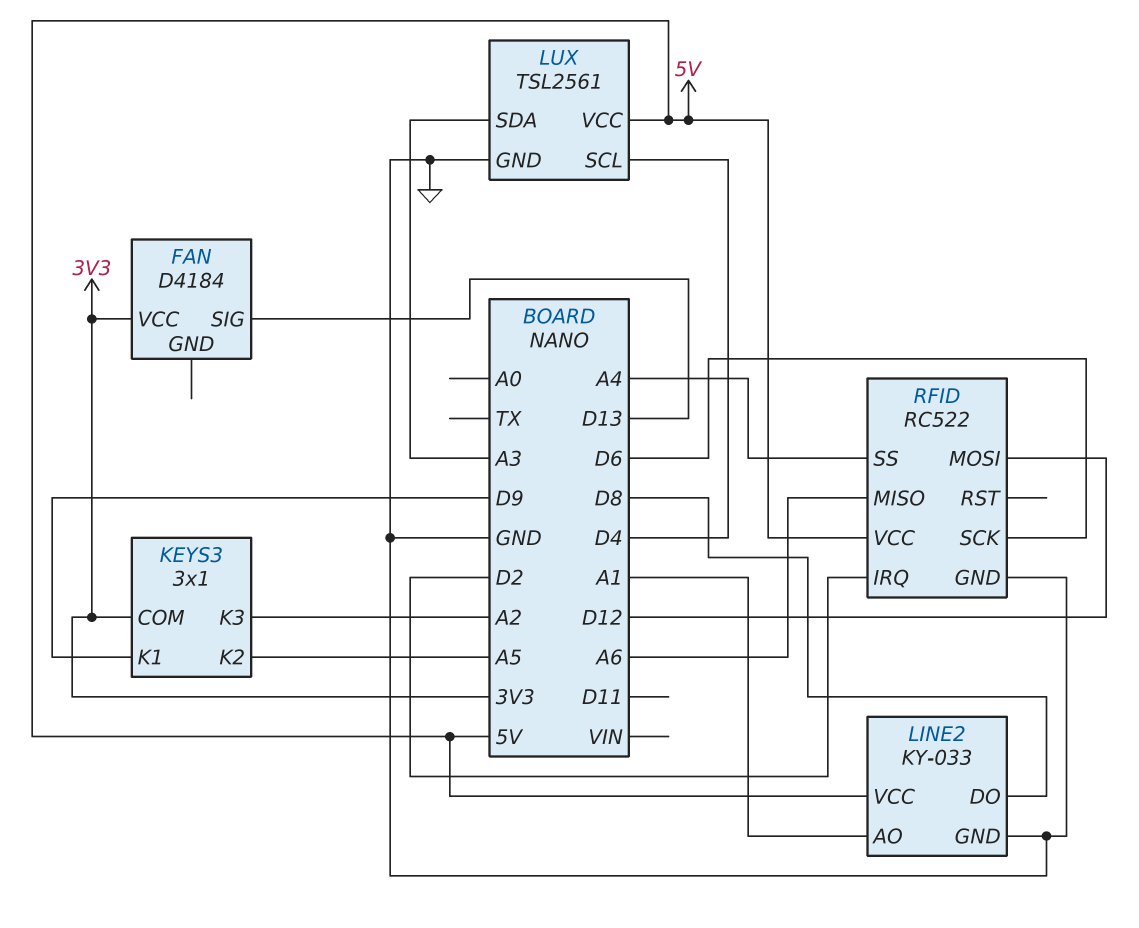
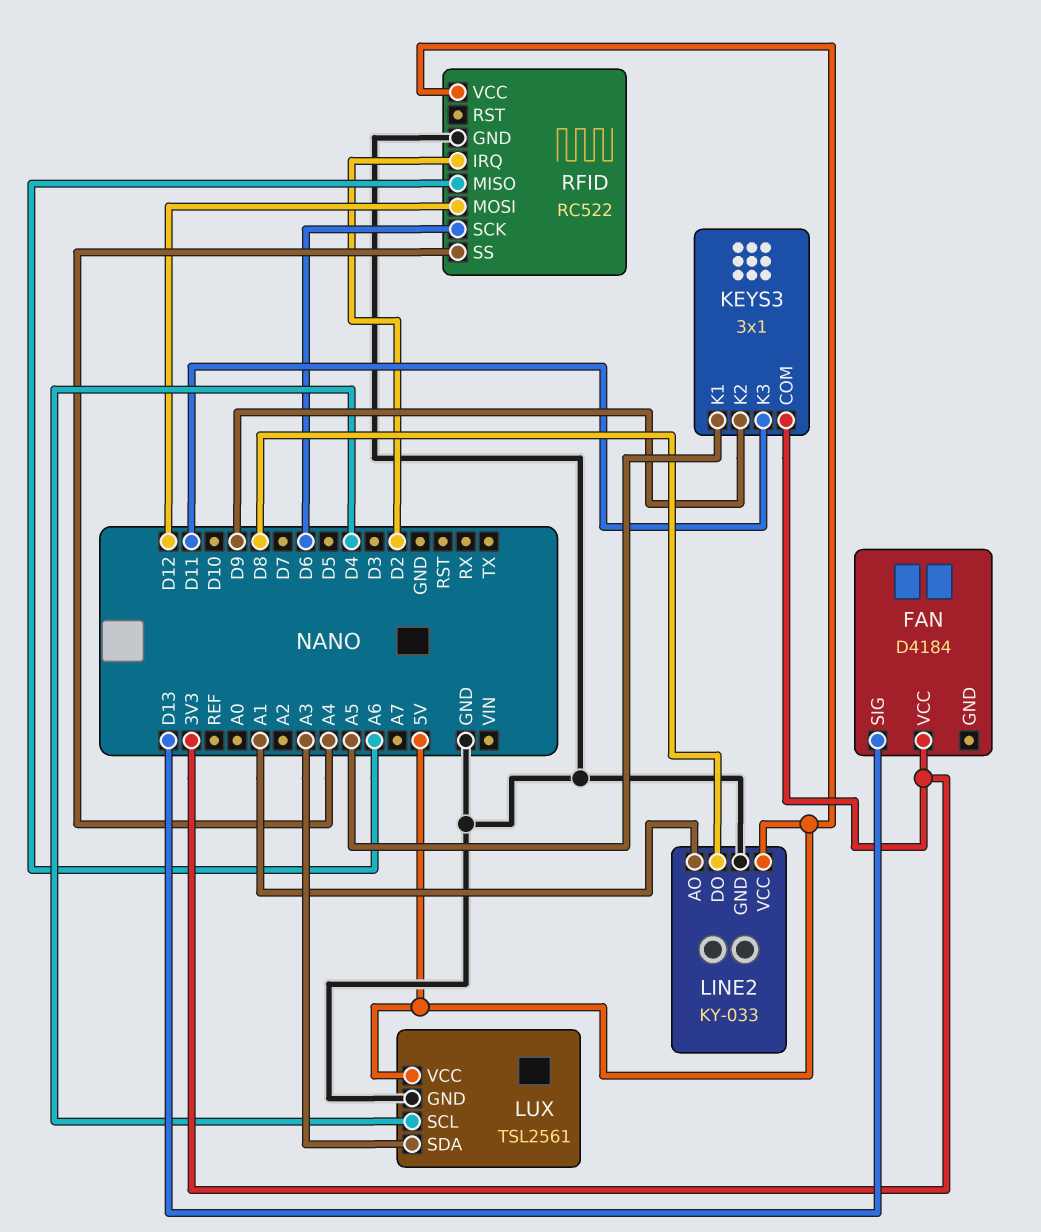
KEYS3 pin K1: D9 -> A5
KEYS3 pin K2: A5 -> D9
KEYS3 pin K3: A2 -> D11

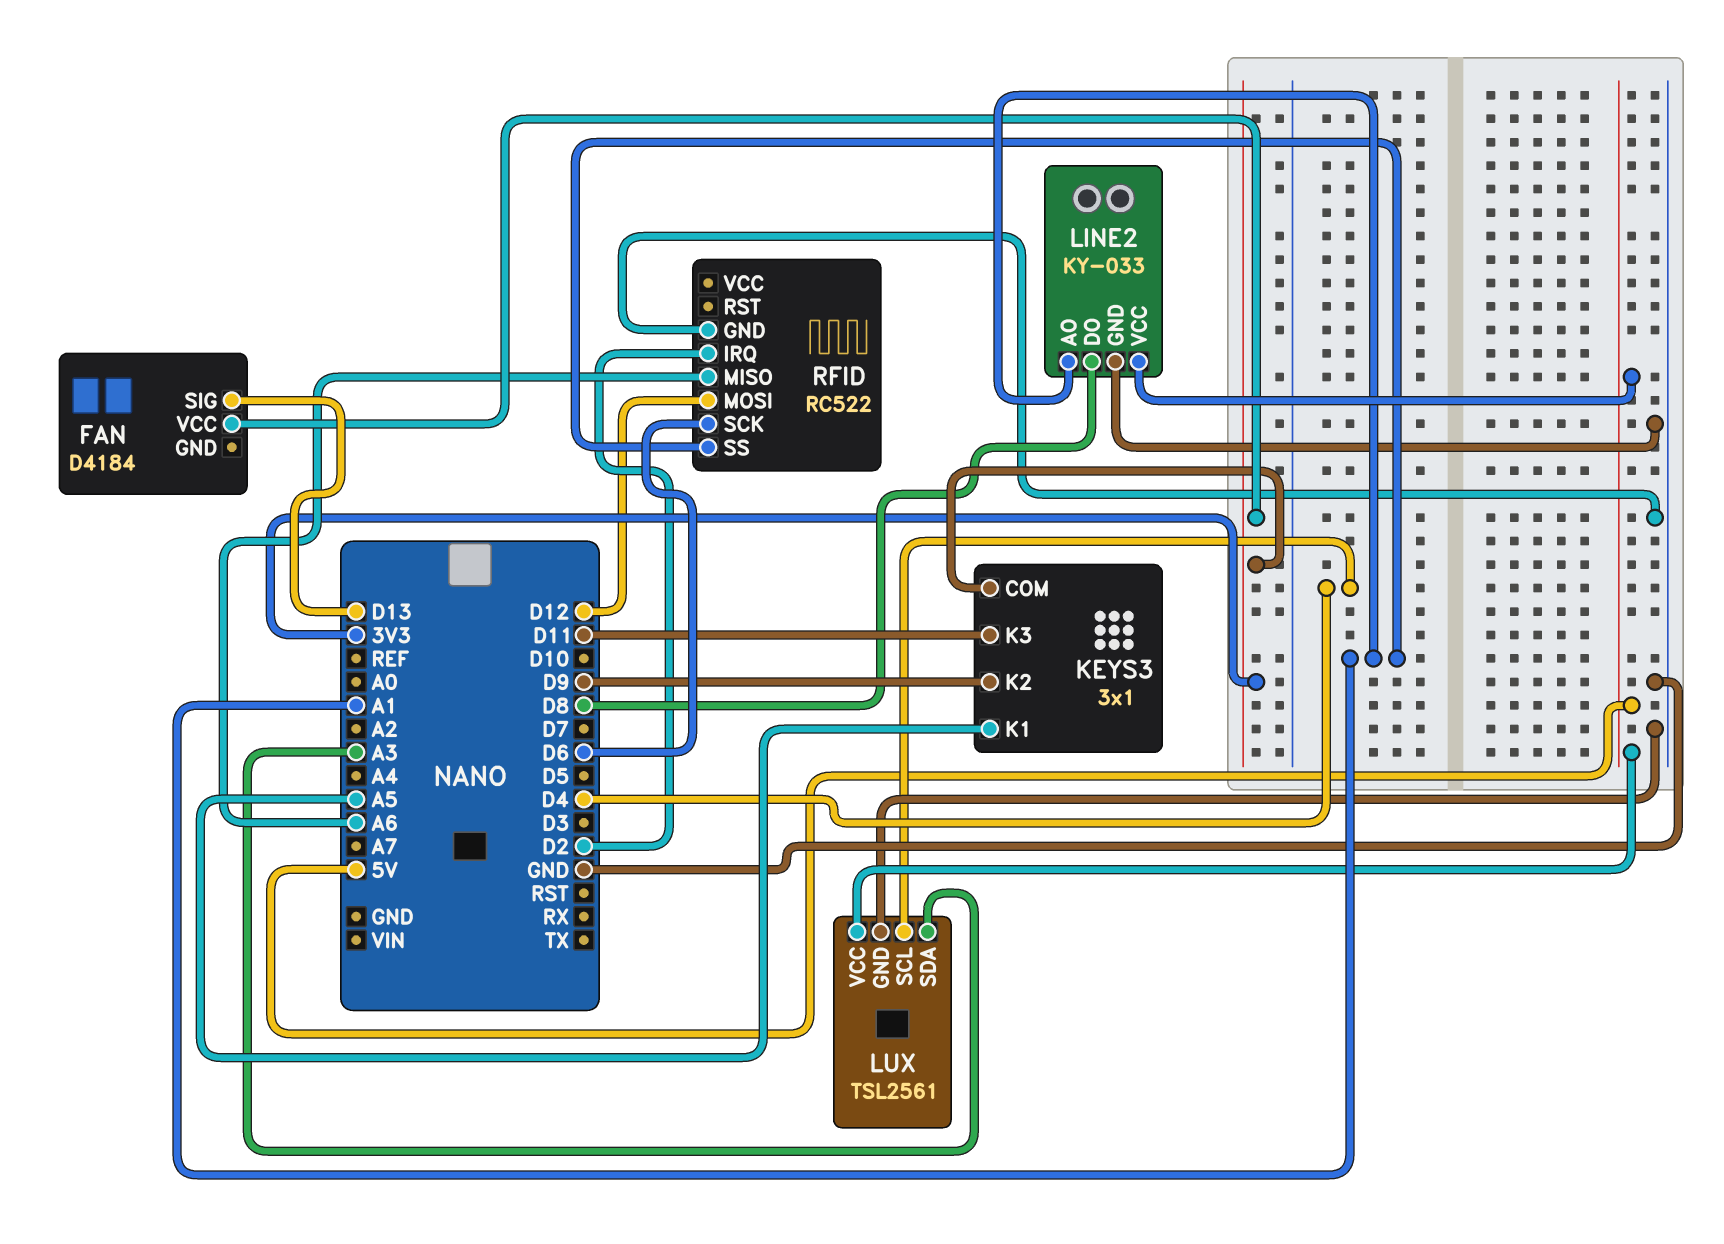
RFID pin SS: A4 -> A1
RFID pin VCC: 5V -> none

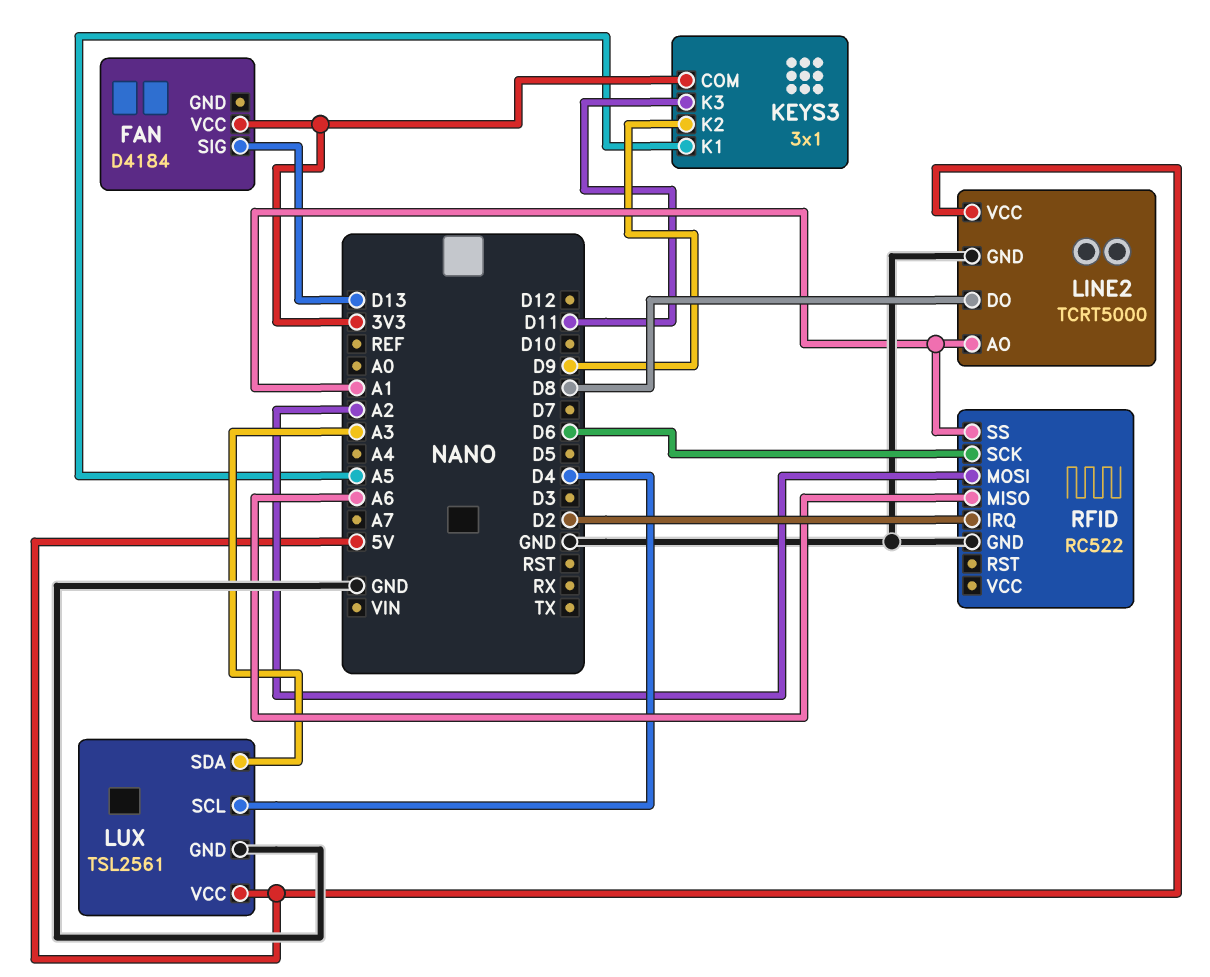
LINE2: KY-033 -> TCRT5000
RFID pin MOSI: D12 -> A2

